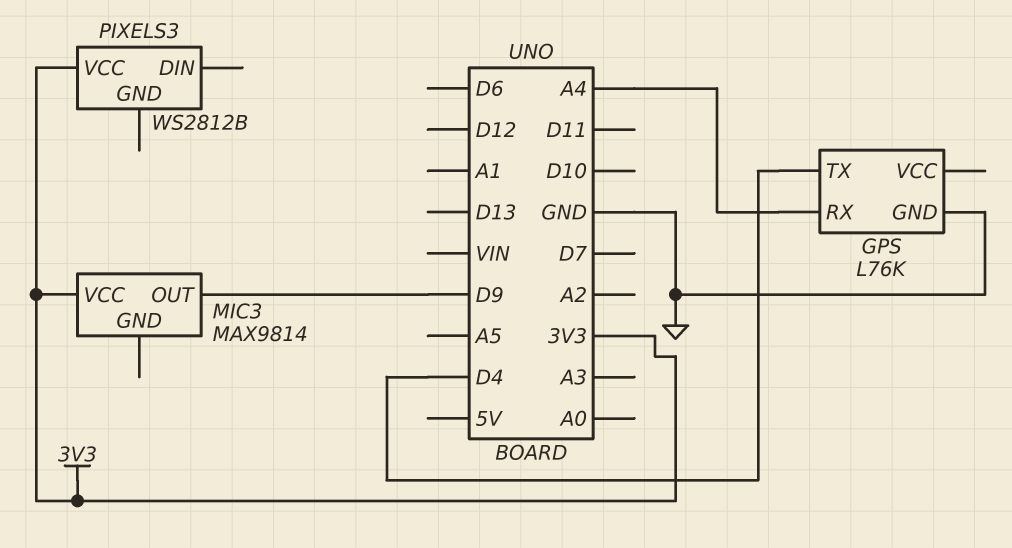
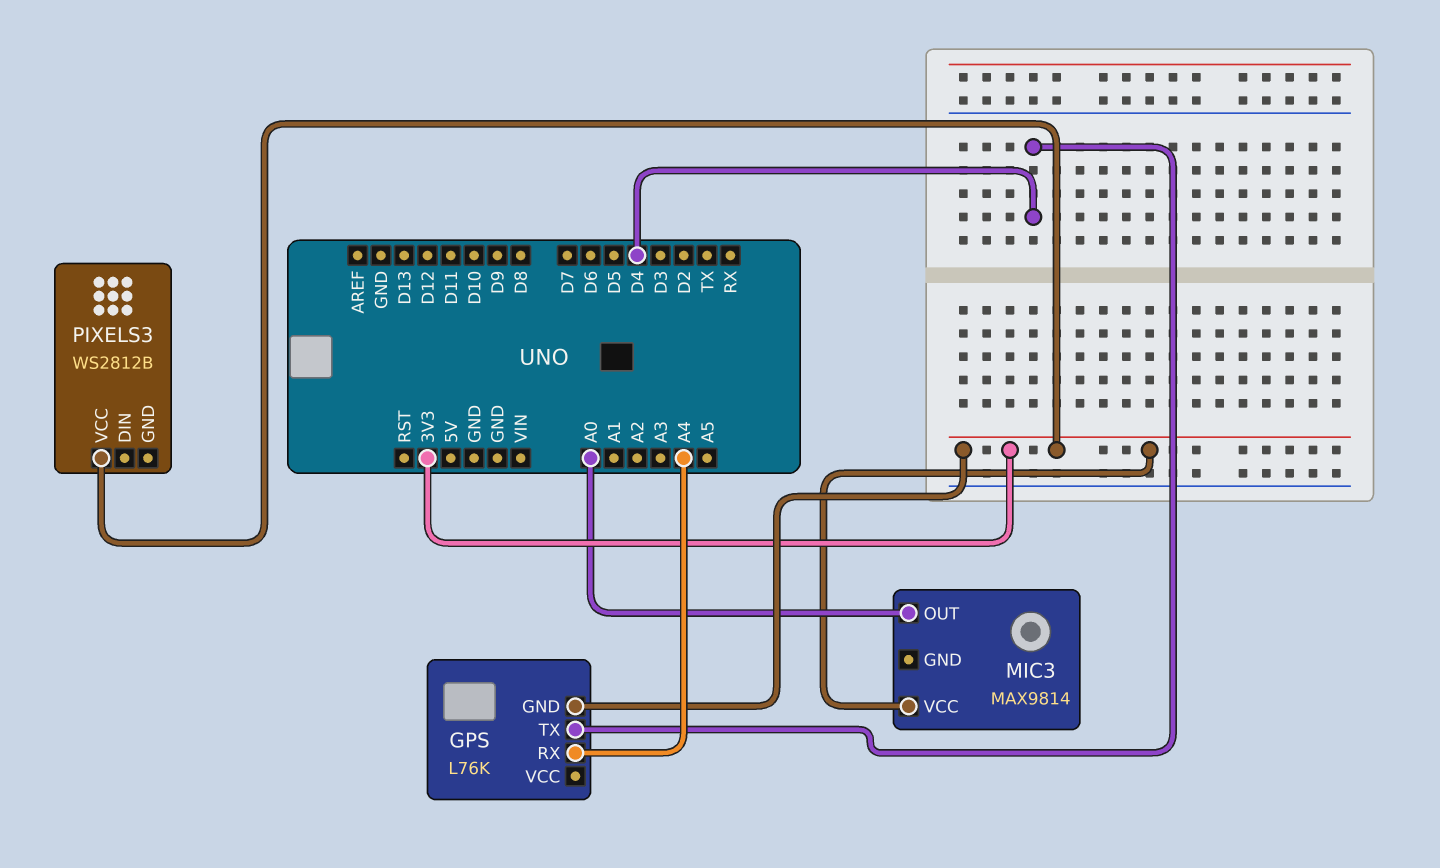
GPS pin GND: GND -> 3V3
MIC3 pin OUT: D9 -> A0

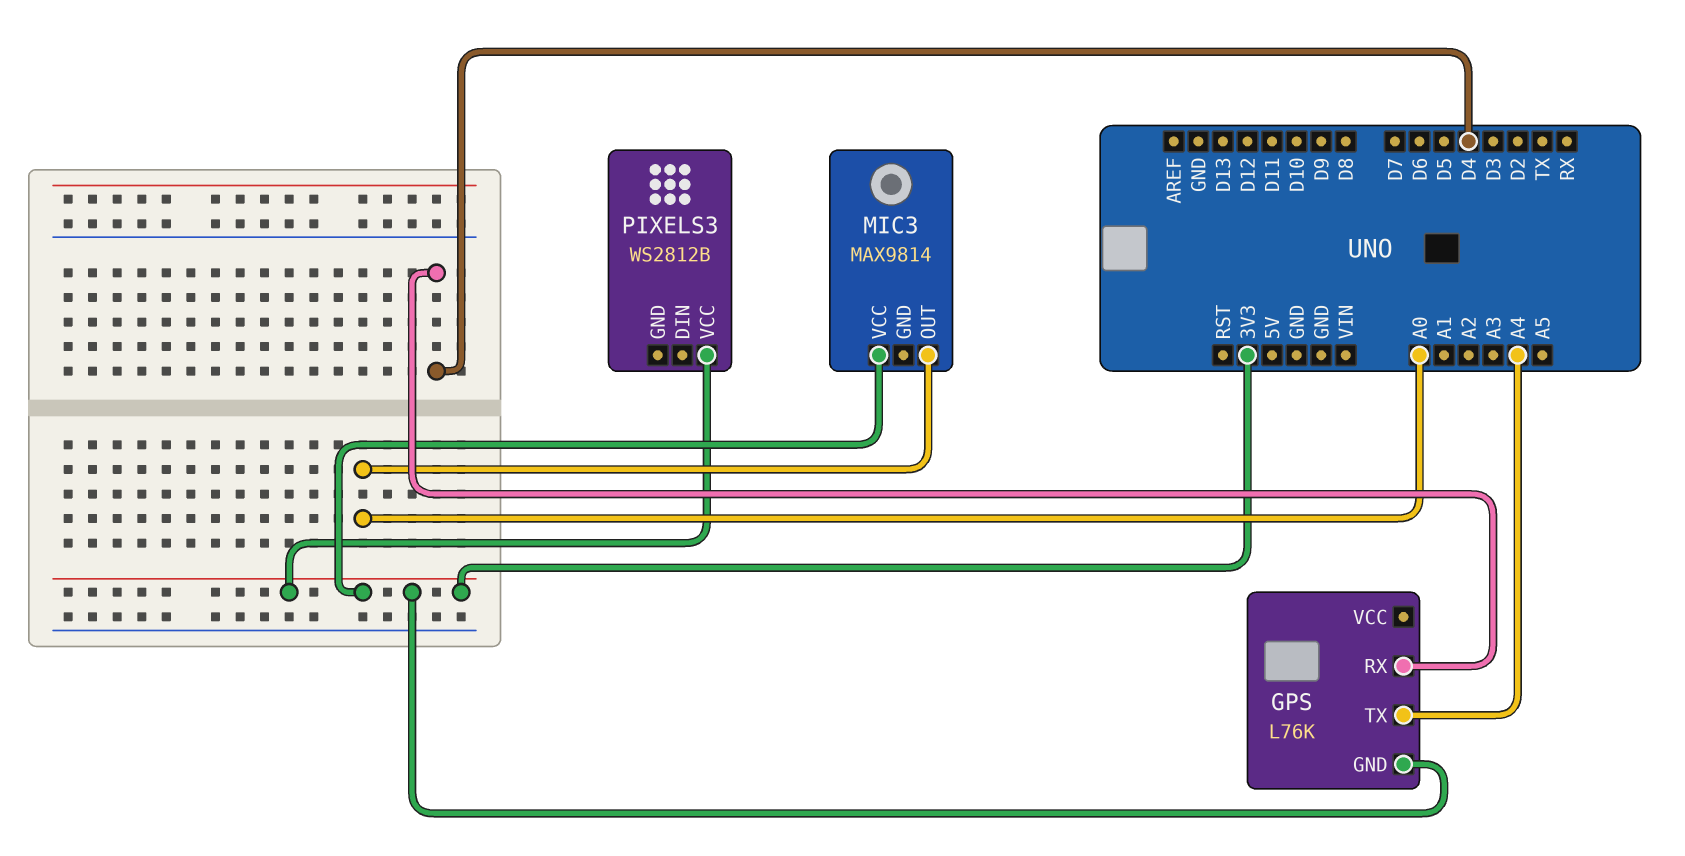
GPS pin RX: A4 -> D4
GPS pin TX: D4 -> A4

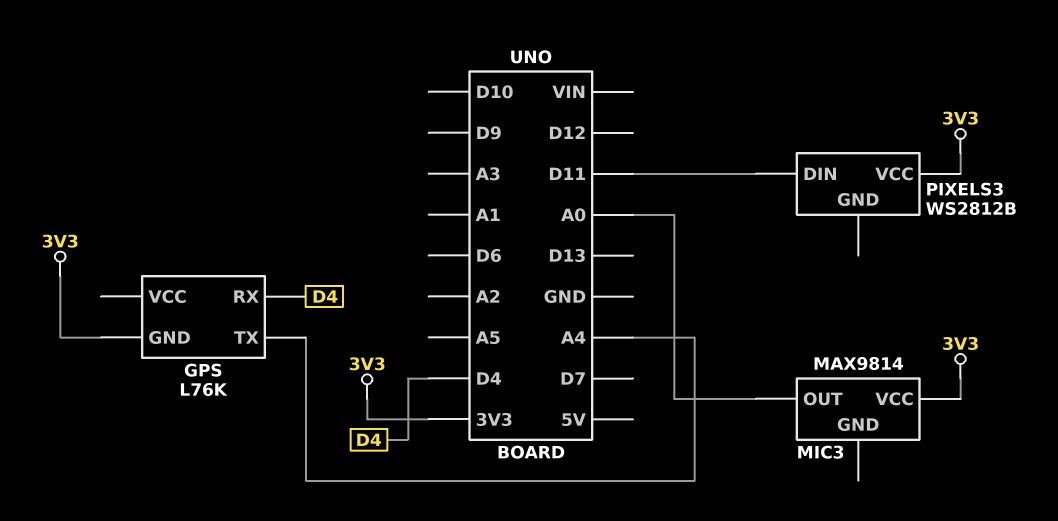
PIXELS3 pin DIN: none -> D11

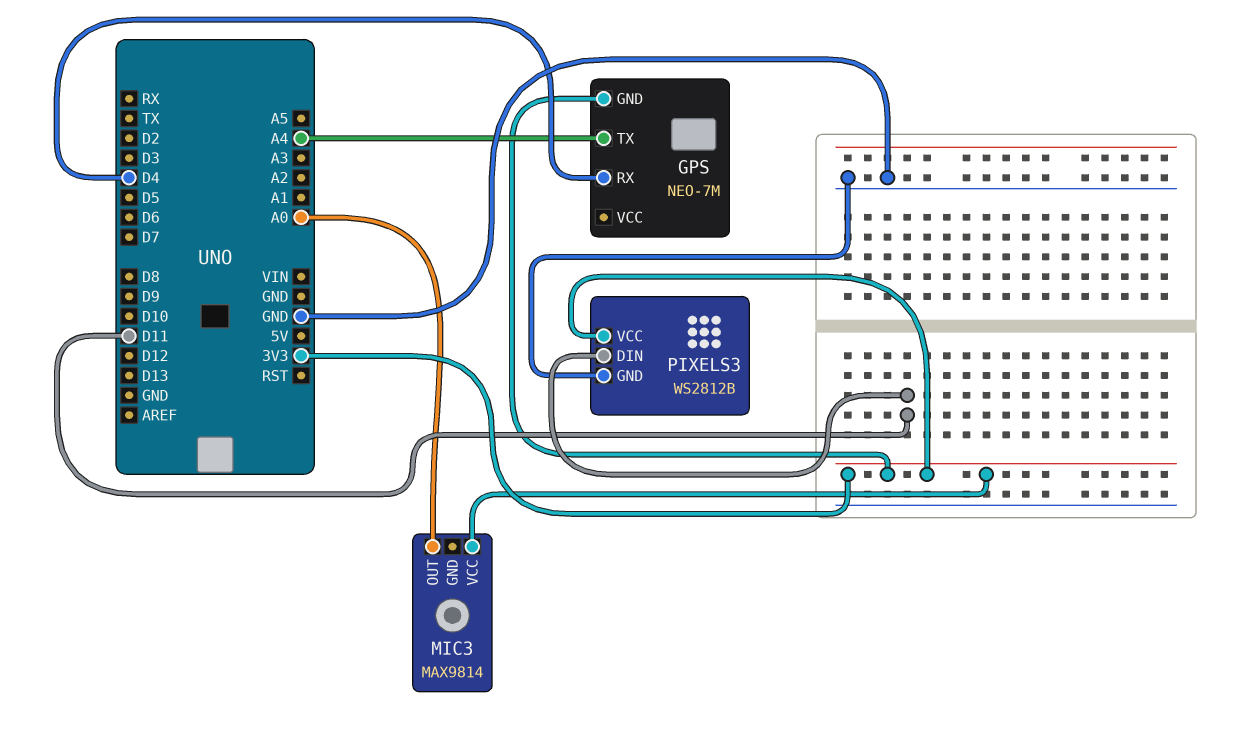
GPS: L76K -> NEO-7M
PIXELS3 pin GND: none -> GND

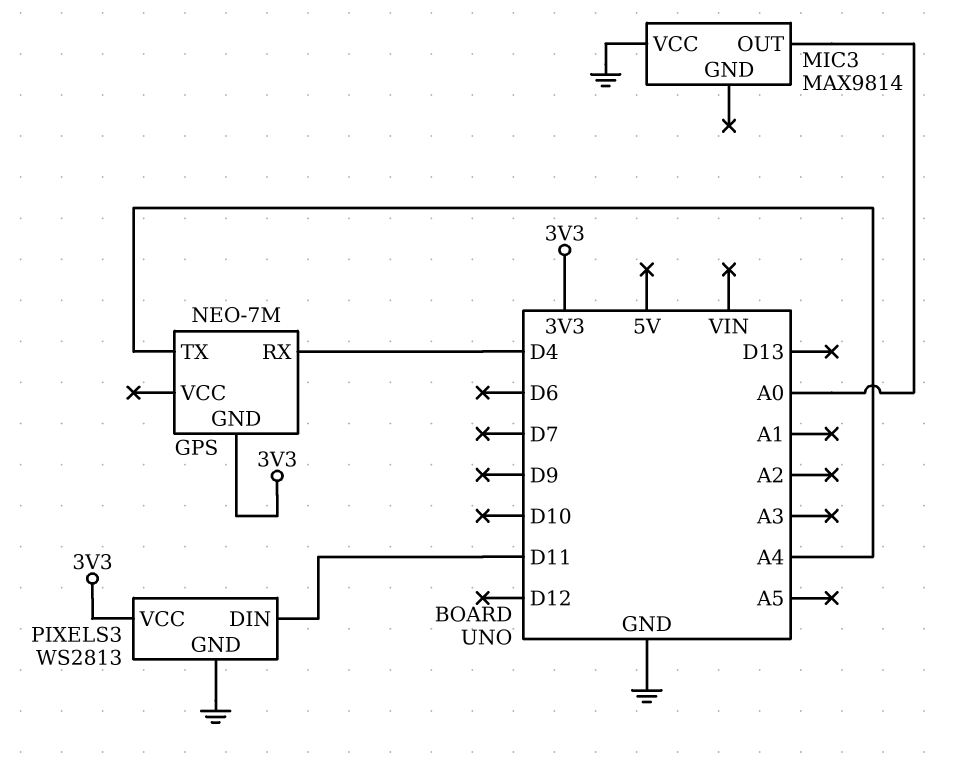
MIC3 pin VCC: 3V3 -> GND
PIXELS3: WS2812B -> WS2813

